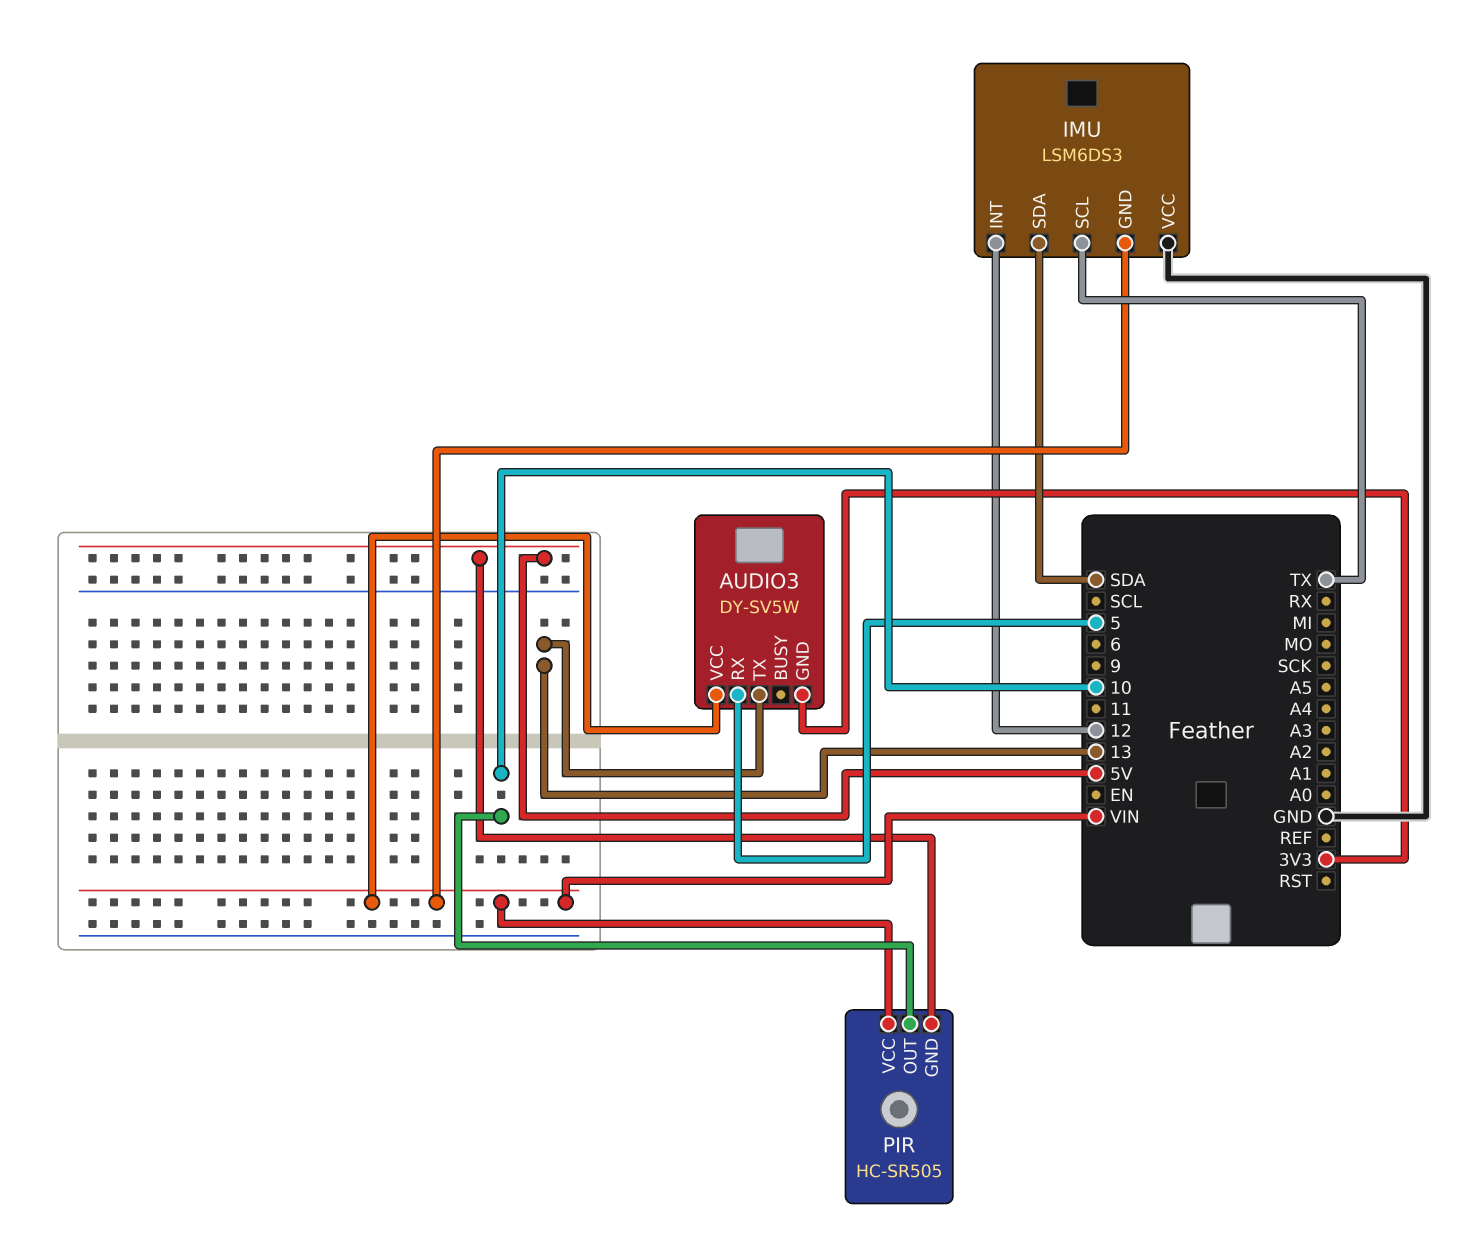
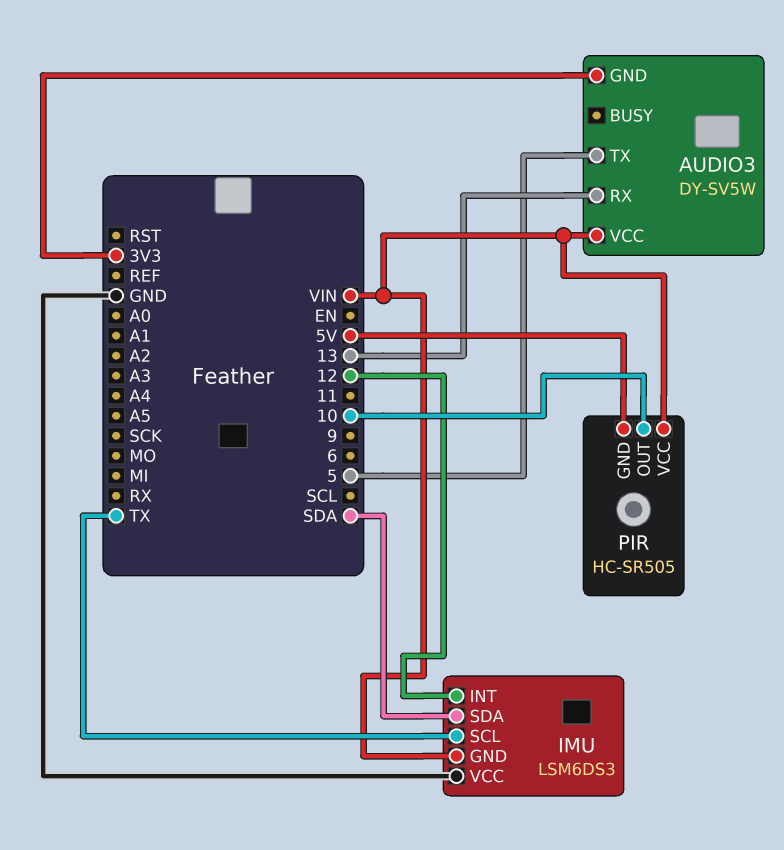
AUDIO3 pin RX: 5 -> 13
AUDIO3 pin TX: 13 -> 5

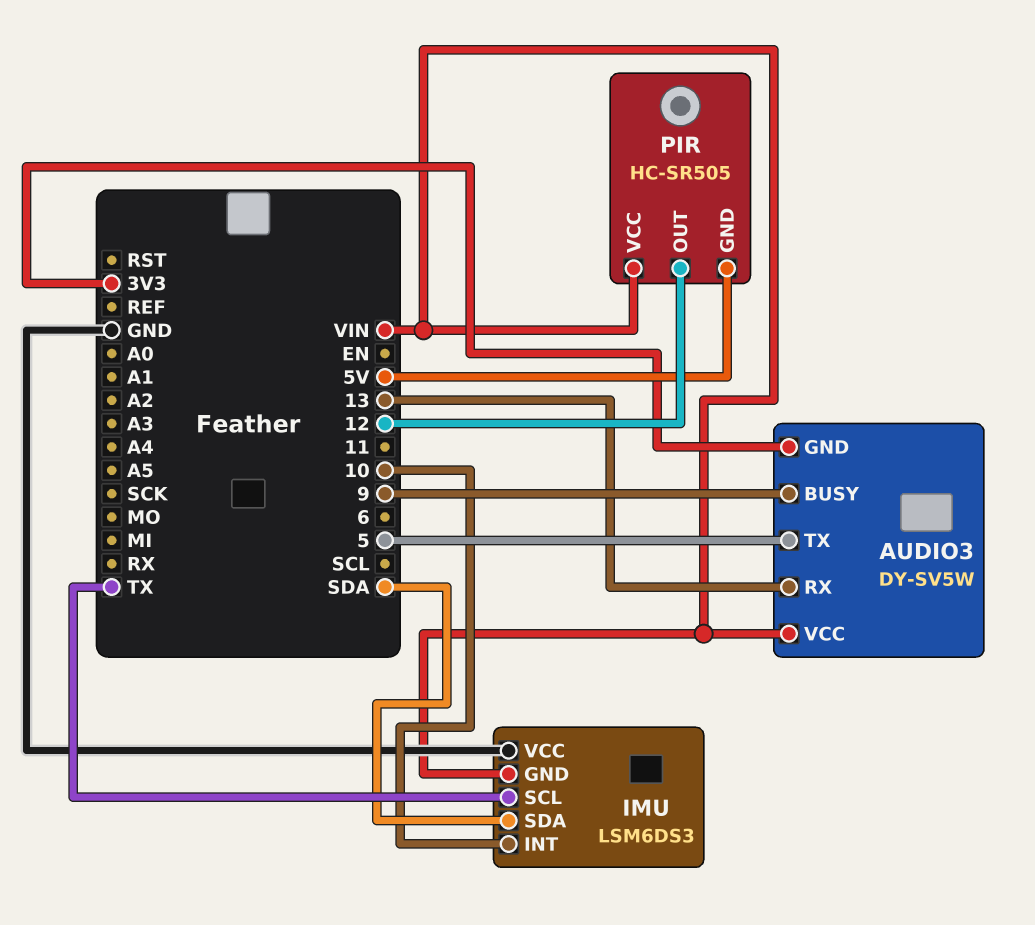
AUDIO3 pin BUSY: none -> 9
IMU pin INT: 12 -> 10
PIR pin OUT: 10 -> 12

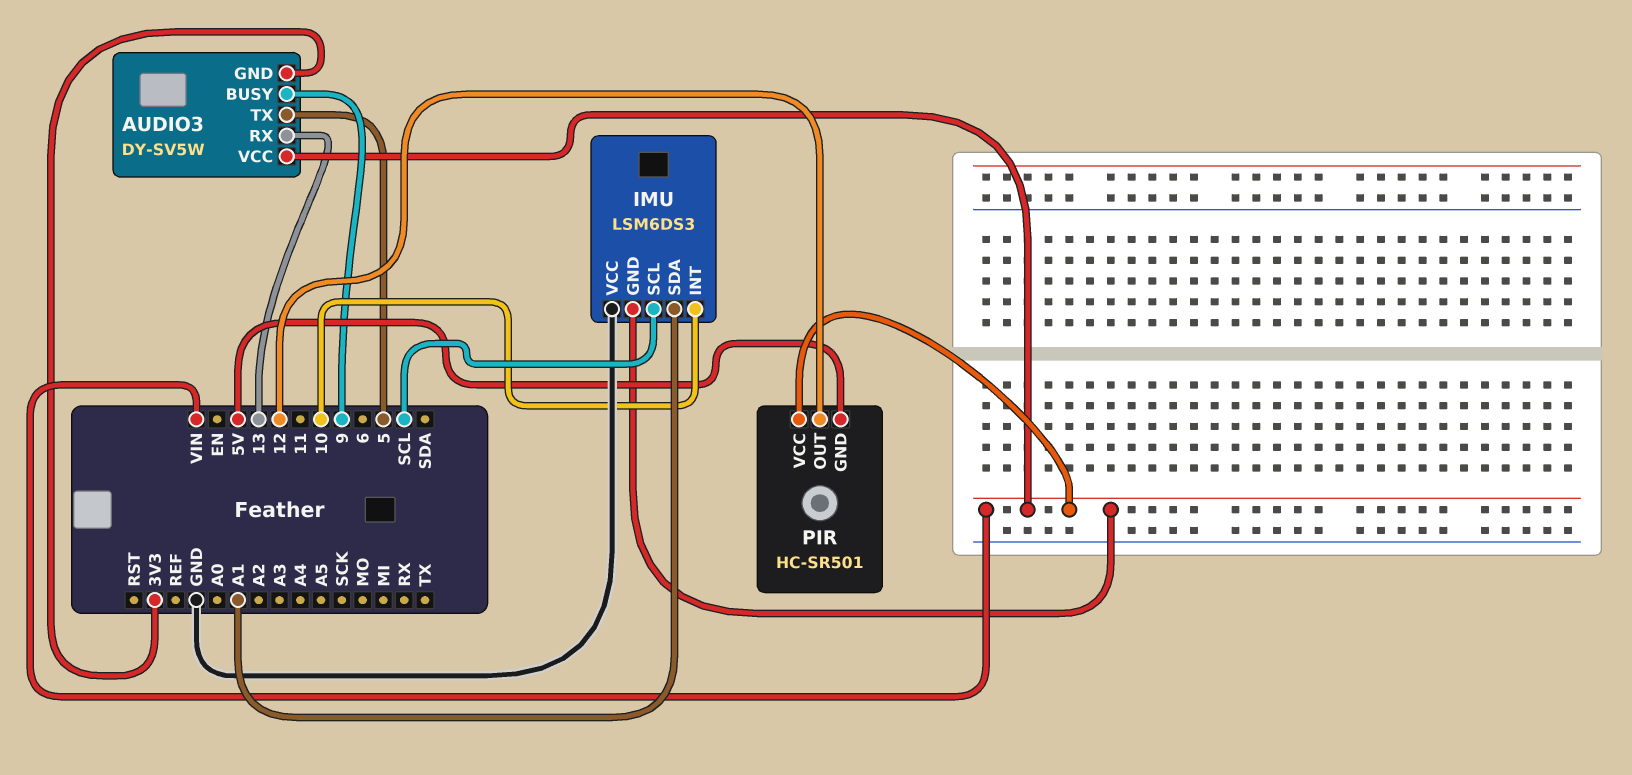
IMU pin SCL: TX -> SCL
IMU pin SDA: SDA -> A1
PIR: HC-SR505 -> HC-SR501

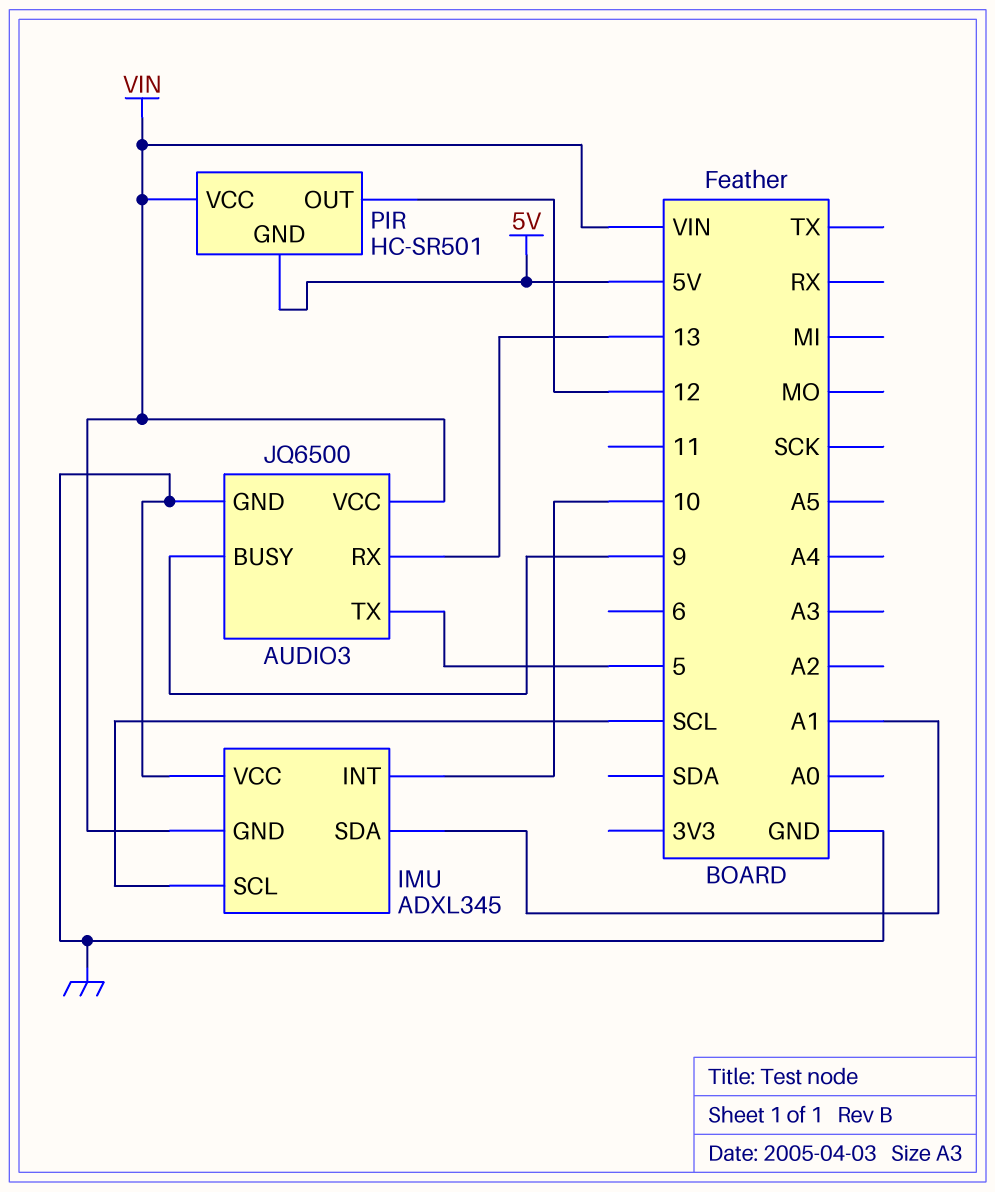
AUDIO3: DY-SV5W -> JQ6500
AUDIO3 pin GND: 3V3 -> GND
IMU: LSM6DS3 -> ADXL345

